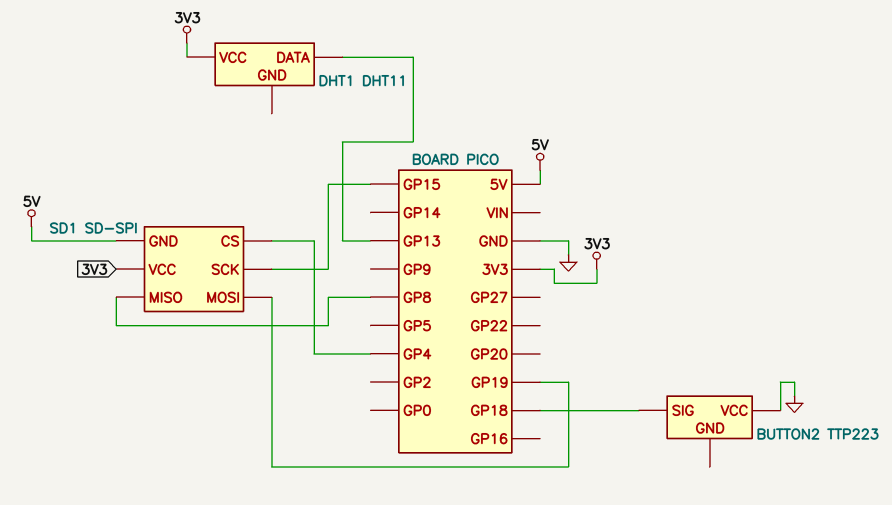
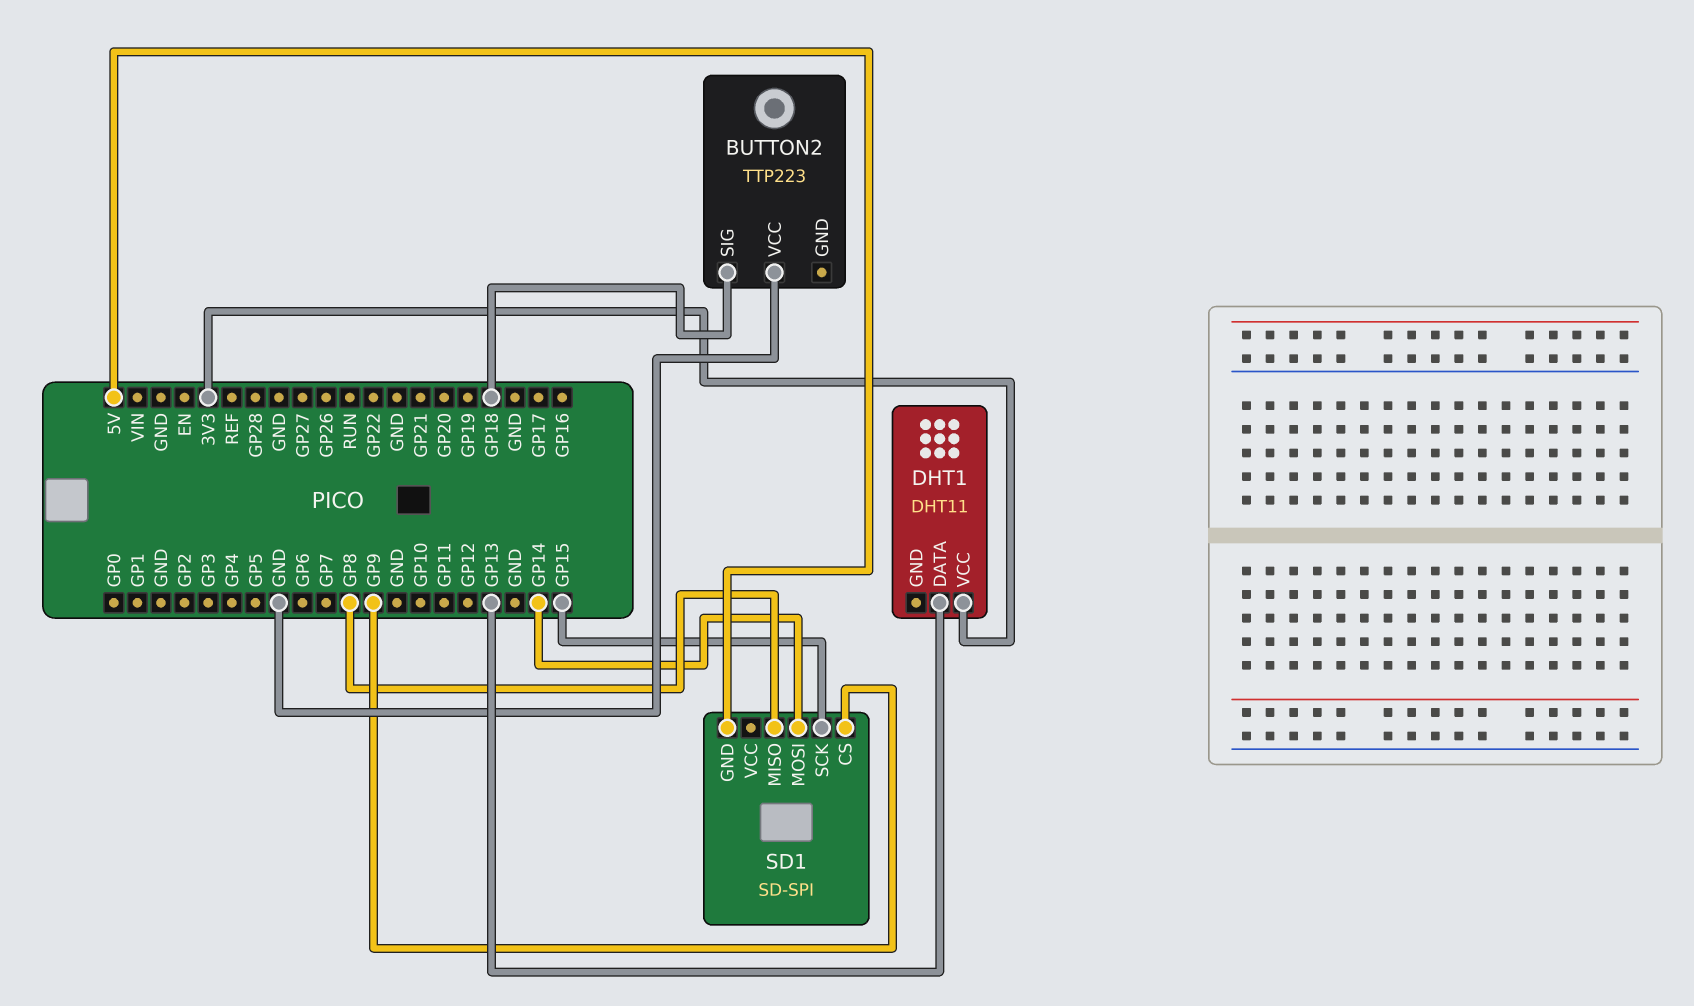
SD1 pin CS: GP4 -> GP9
SD1 pin MOSI: GP19 -> GP14
SD1 pin VCC: 3V3 -> none

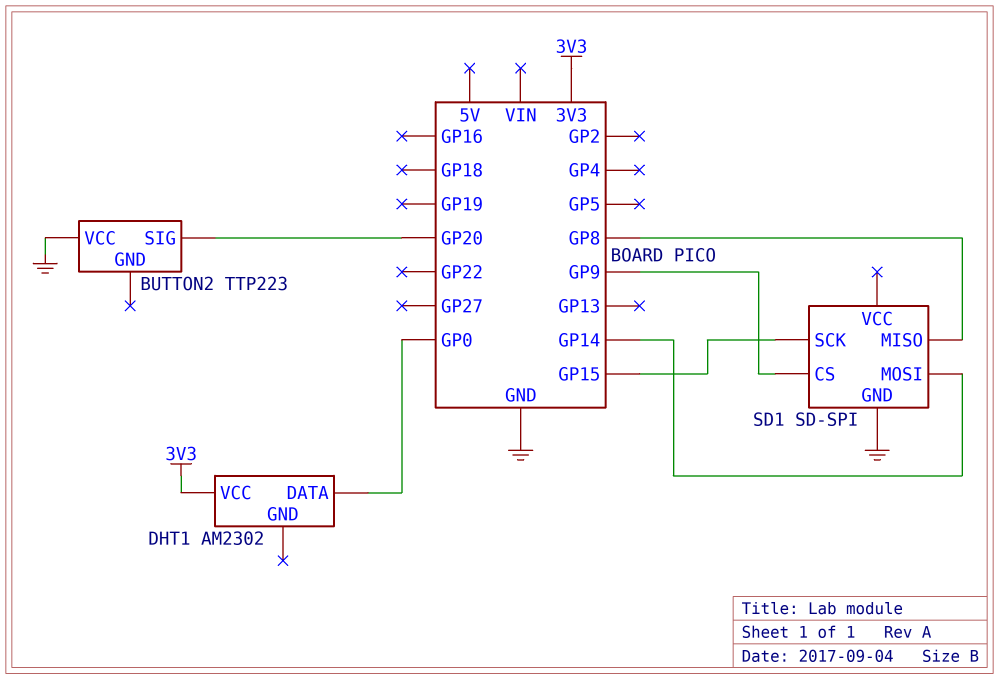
BUTTON2 pin SIG: GP18 -> GP20
DHT1: DHT11 -> AM2302
DHT1 pin DATA: GP13 -> GP0
SD1 pin GND: 5V -> GND

